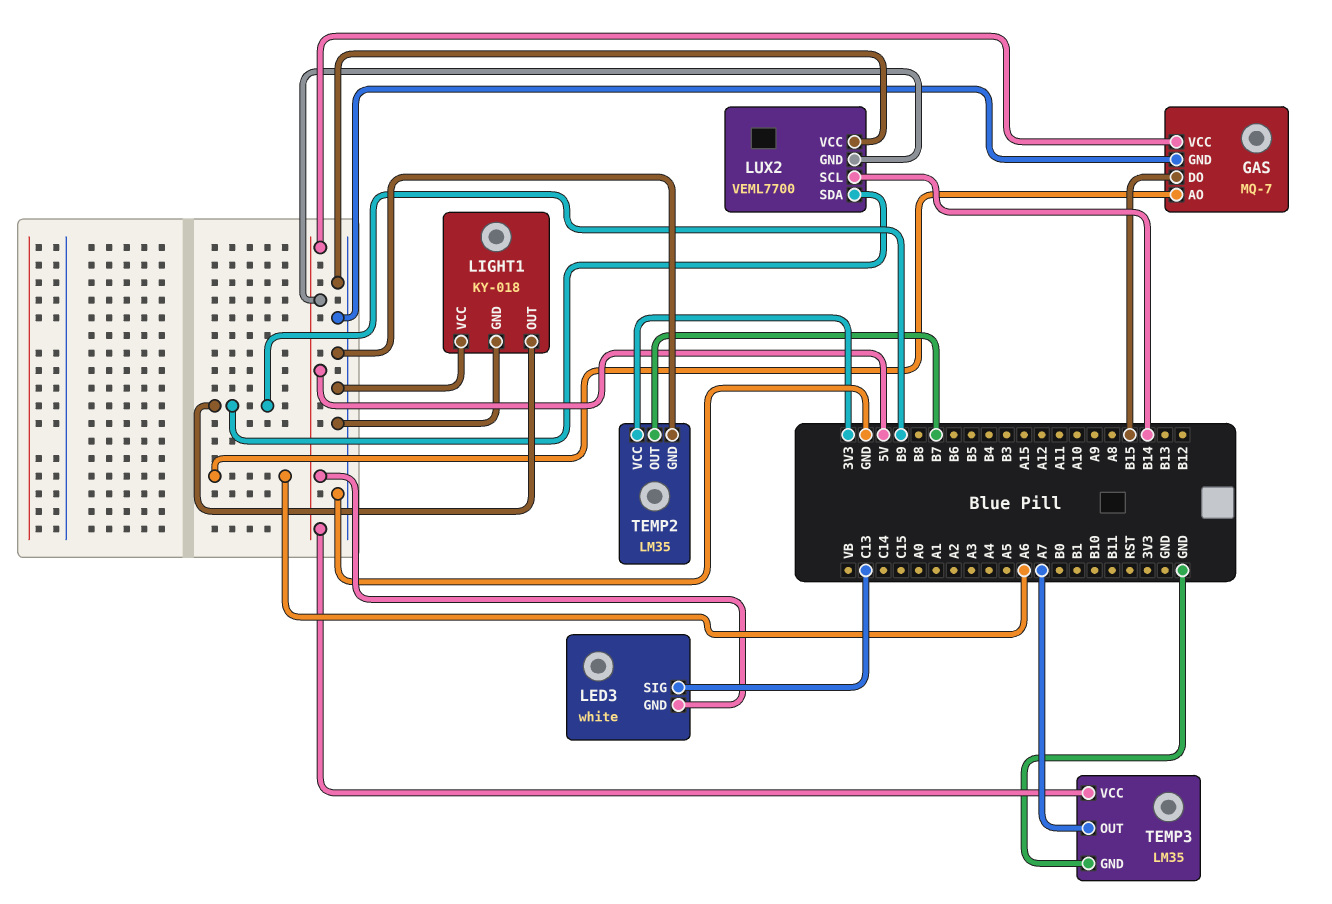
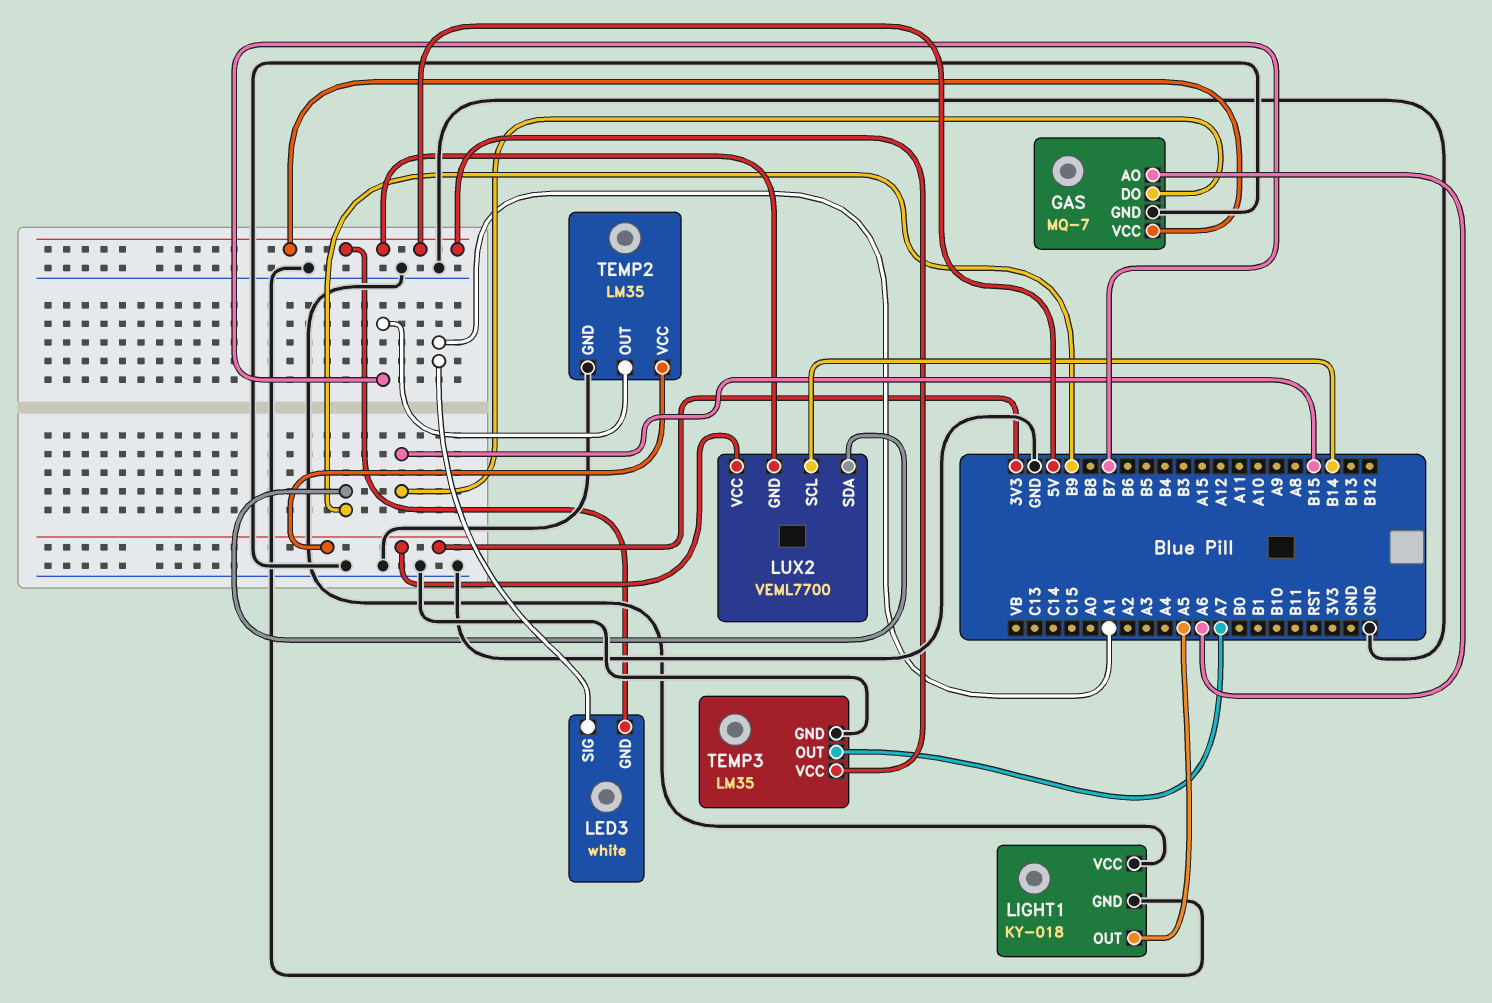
LED3 pin SIG: C13 -> A1
LIGHT1 pin OUT: B9 -> A5
LUX2 pin VCC: GND -> 3V3

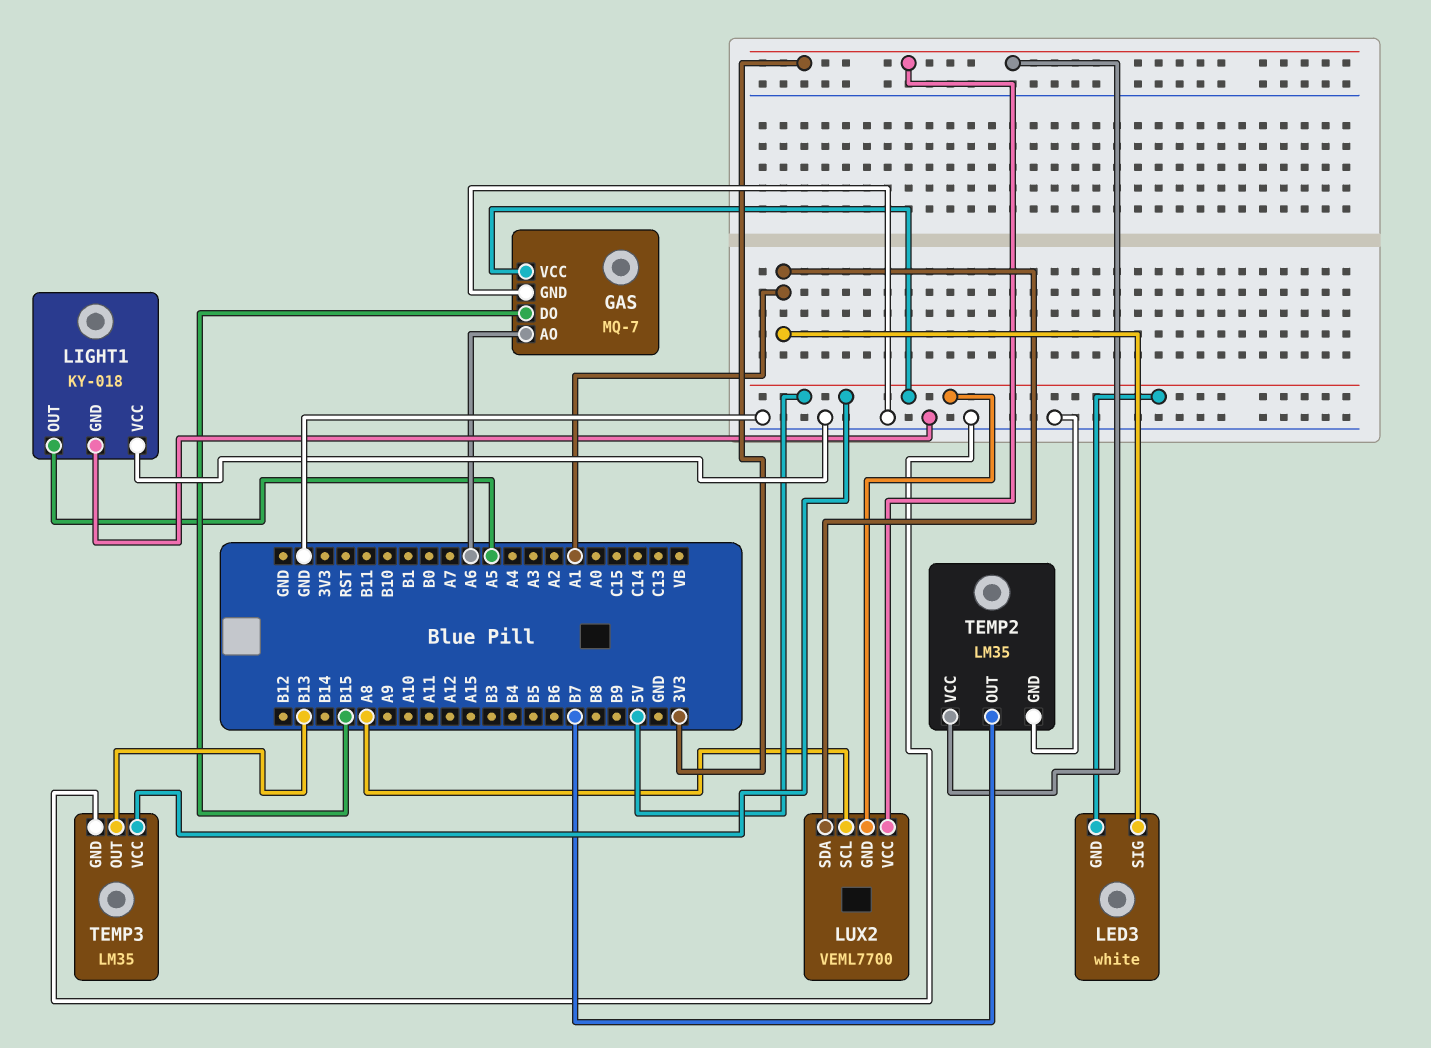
LUX2 pin SCL: B14 -> A8
LUX2 pin SDA: B9 -> A1
TEMP3 pin OUT: A7 -> B13

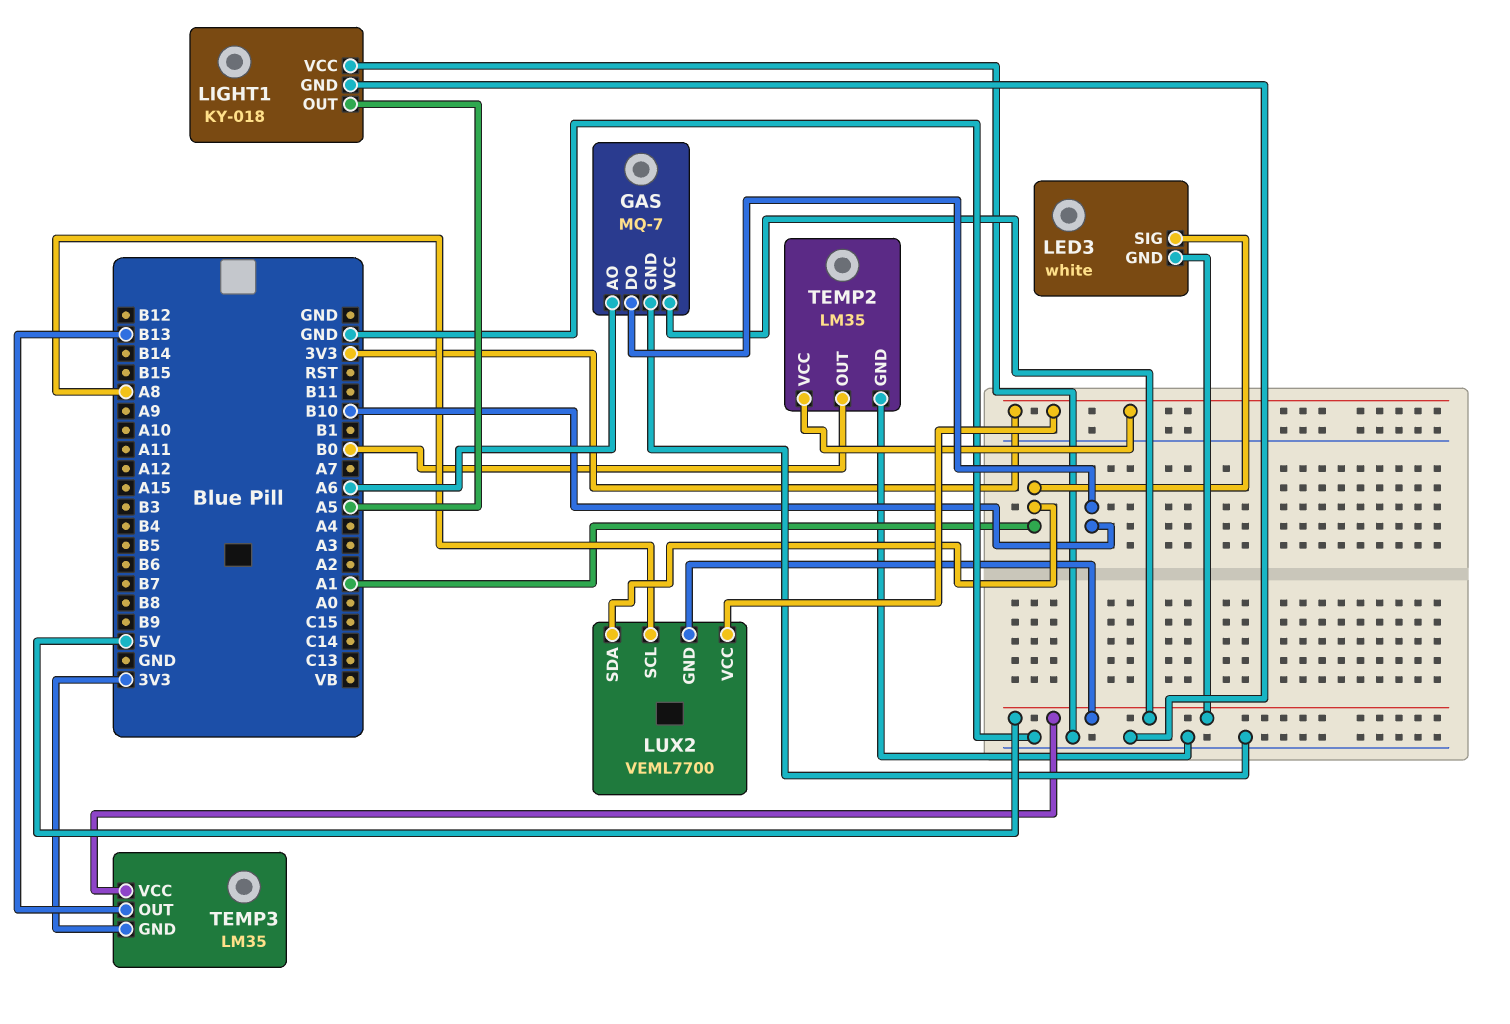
GAS pin DO: B15 -> B10
TEMP2 pin OUT: B7 -> B0
TEMP3 pin GND: GND -> 3V3

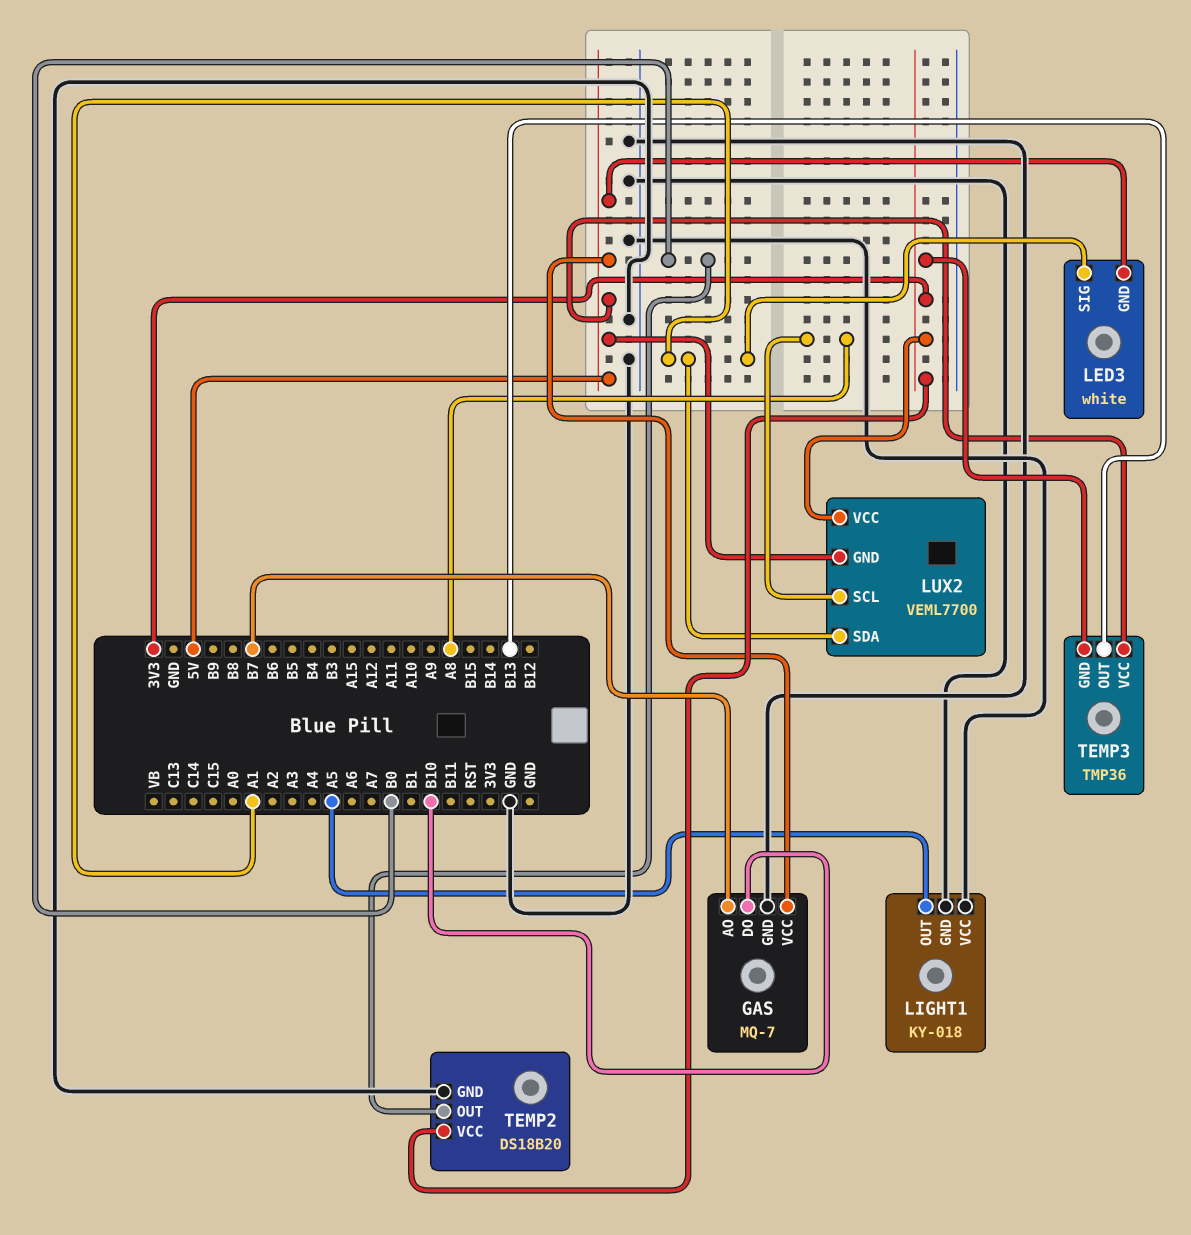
GAS pin AO: A6 -> B7
TEMP2: LM35 -> DS18B20
TEMP3: LM35 -> TMP36

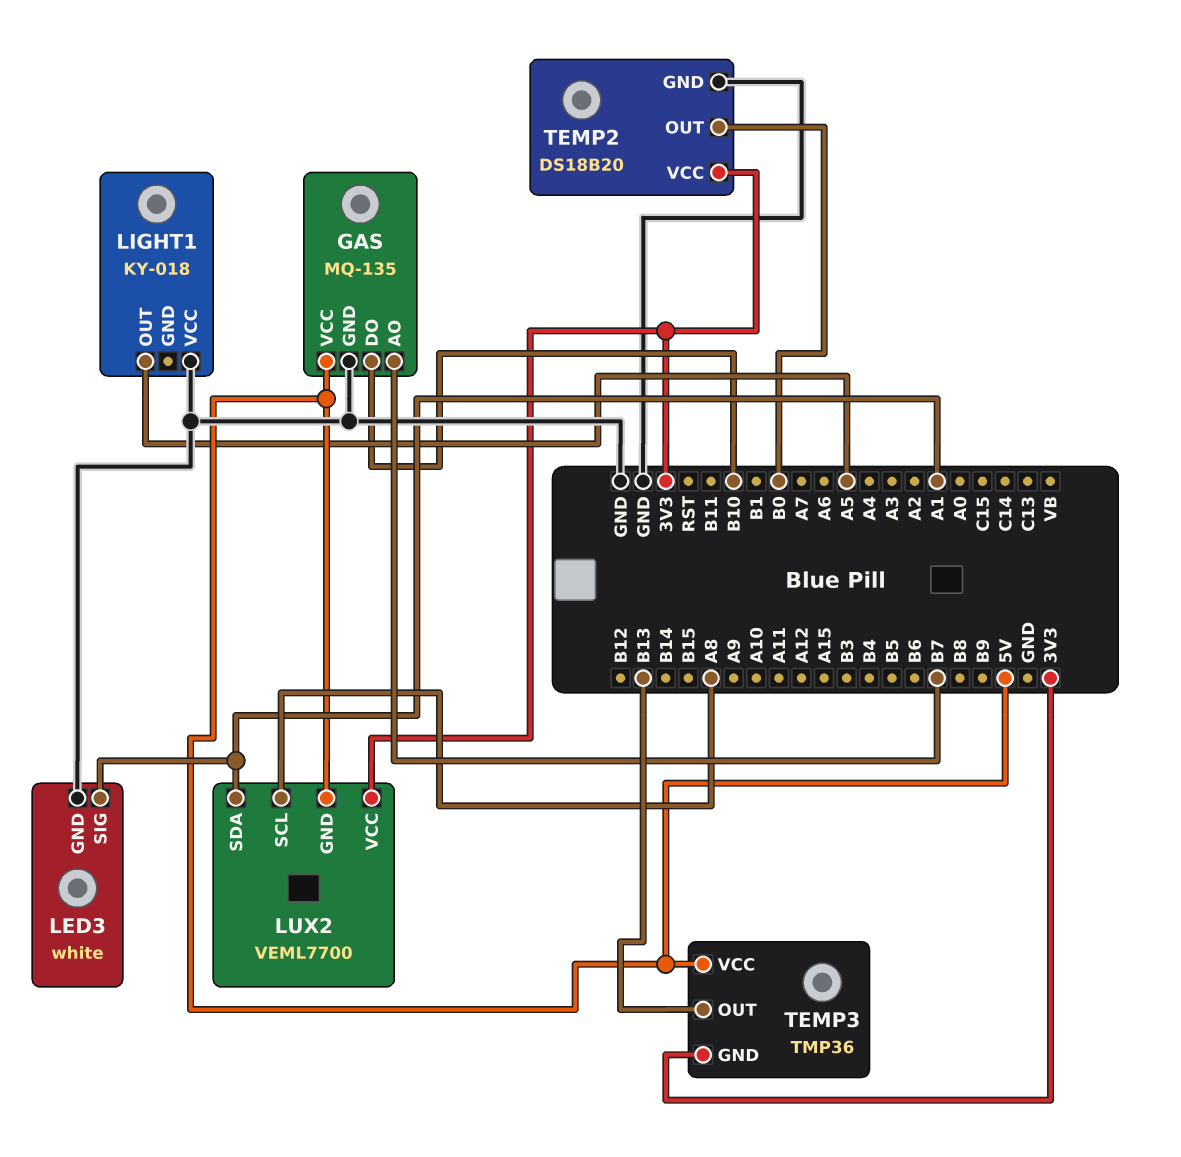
GAS: MQ-7 -> MQ-135
LED3 pin GND: 5V -> GND
LIGHT1 pin GND: GND -> none

